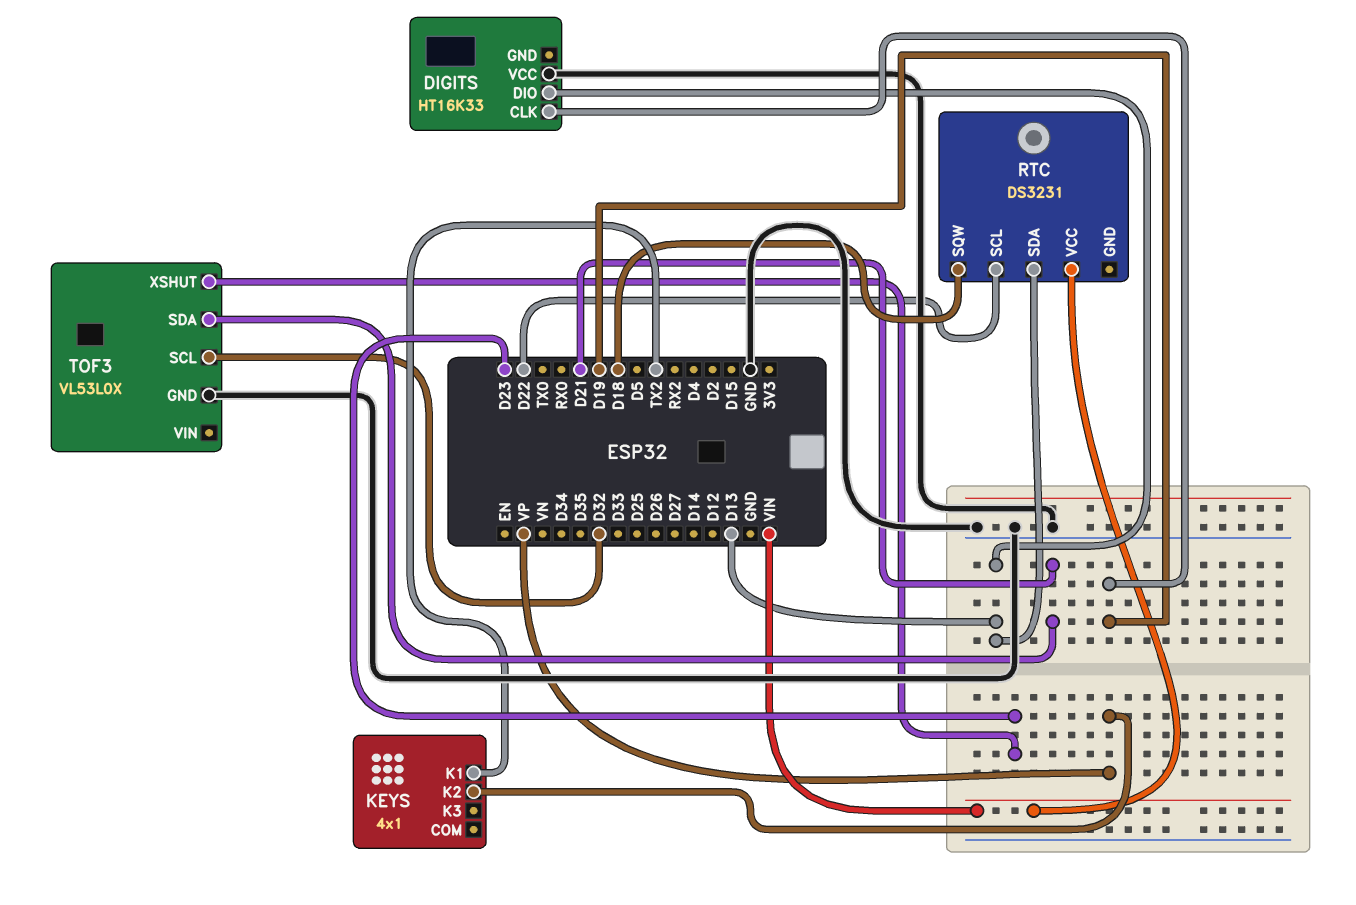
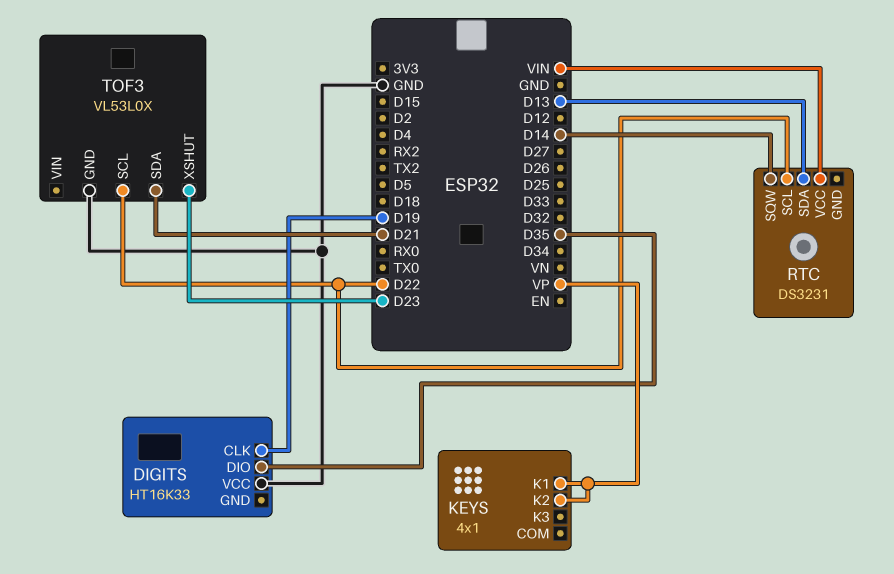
DIGITS pin DIO: D13 -> D35
KEYS pin K1: TX2 -> VP
RTC pin SQW: D18 -> D14
TOF3 pin SCL: D32 -> D22

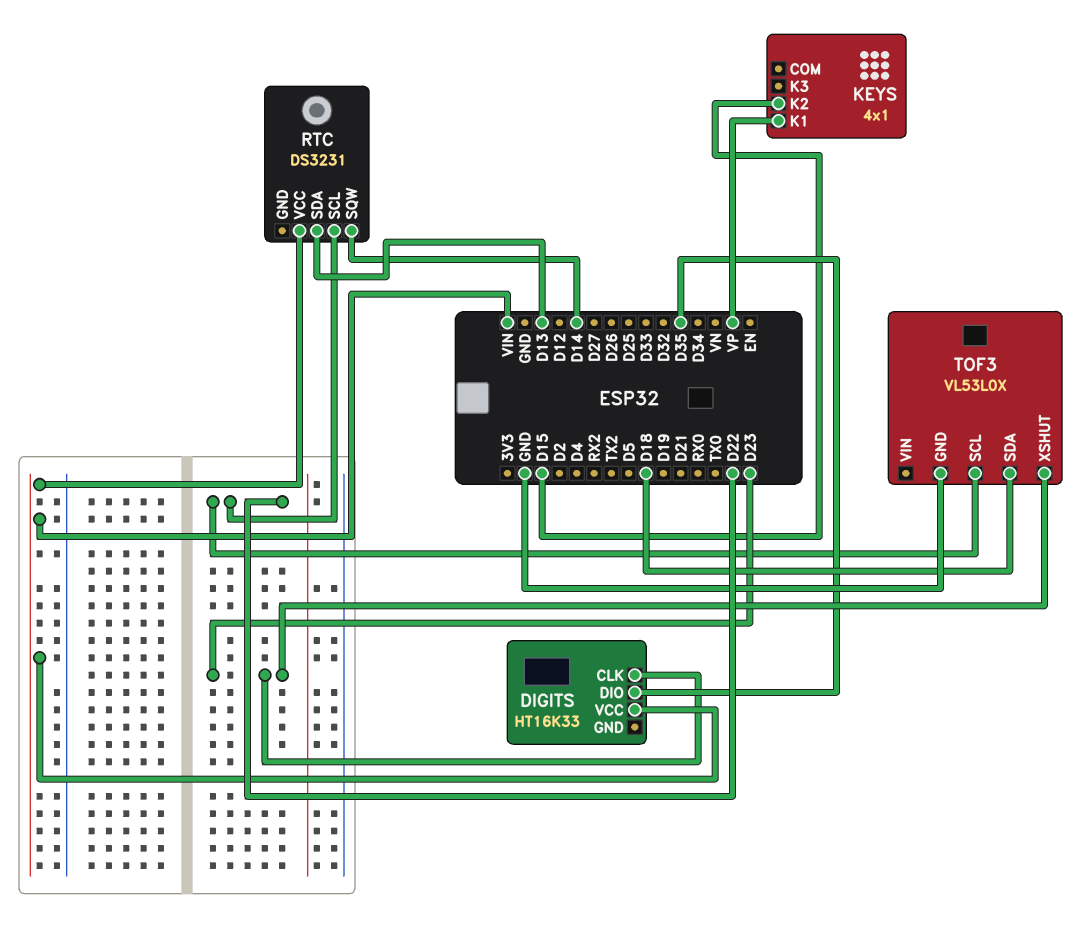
DIGITS pin CLK: D19 -> D23
DIGITS pin VCC: GND -> VIN
KEYS pin K2: VP -> D15
TOF3 pin SDA: D21 -> D18

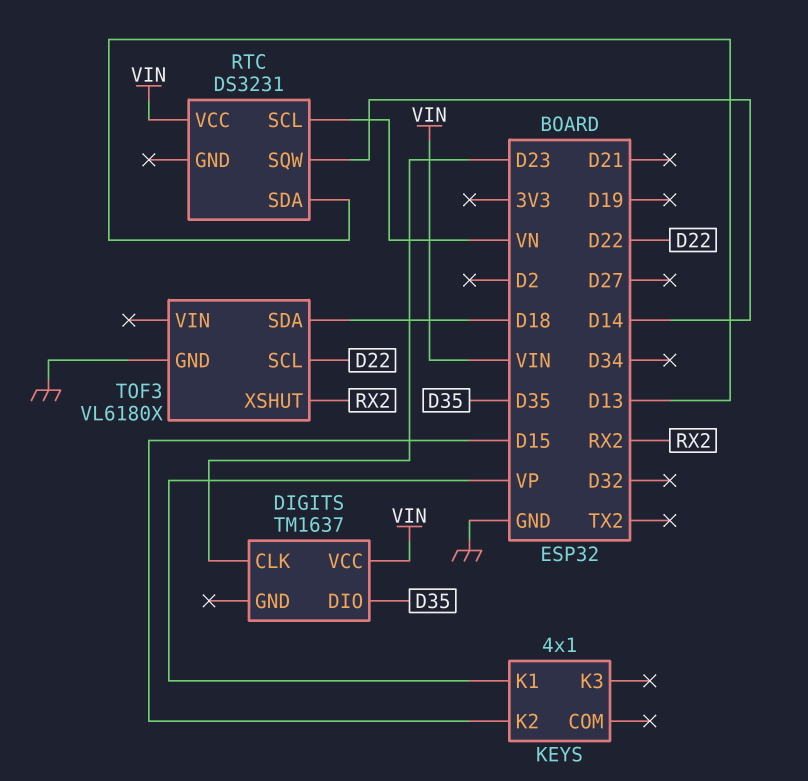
DIGITS: HT16K33 -> TM1637
RTC pin SCL: D22 -> VN
TOF3: VL53L0X -> VL6180X
TOF3 pin XSHUT: D23 -> RX2

